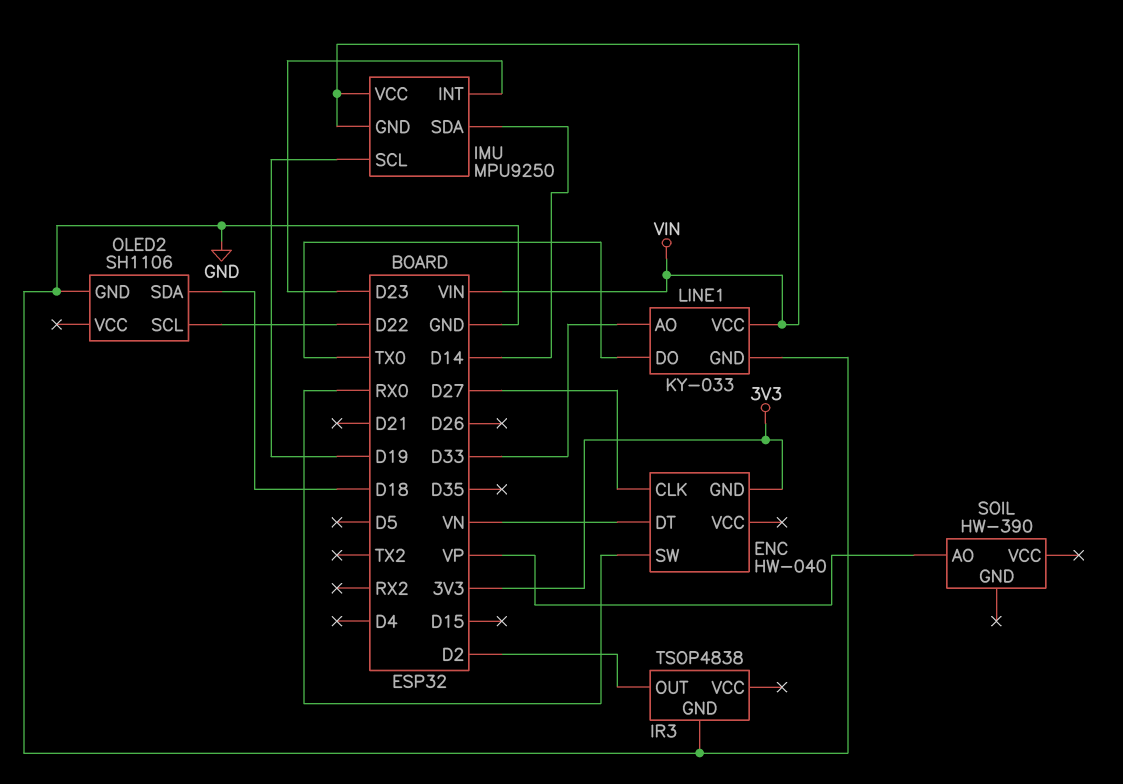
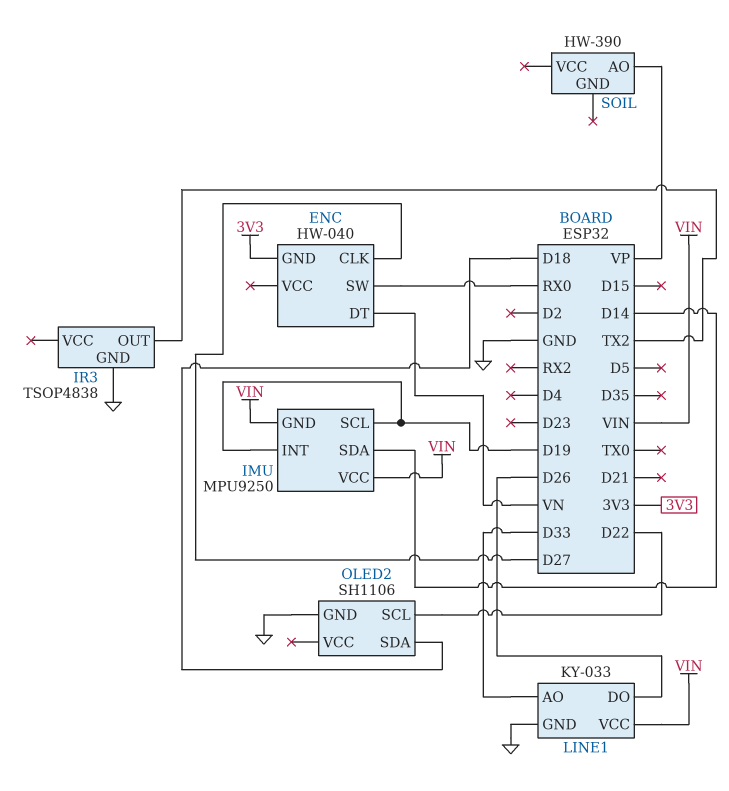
IMU pin INT: D23 -> D19
IR3 pin OUT: D2 -> TX2
LINE1 pin DO: TX0 -> D26

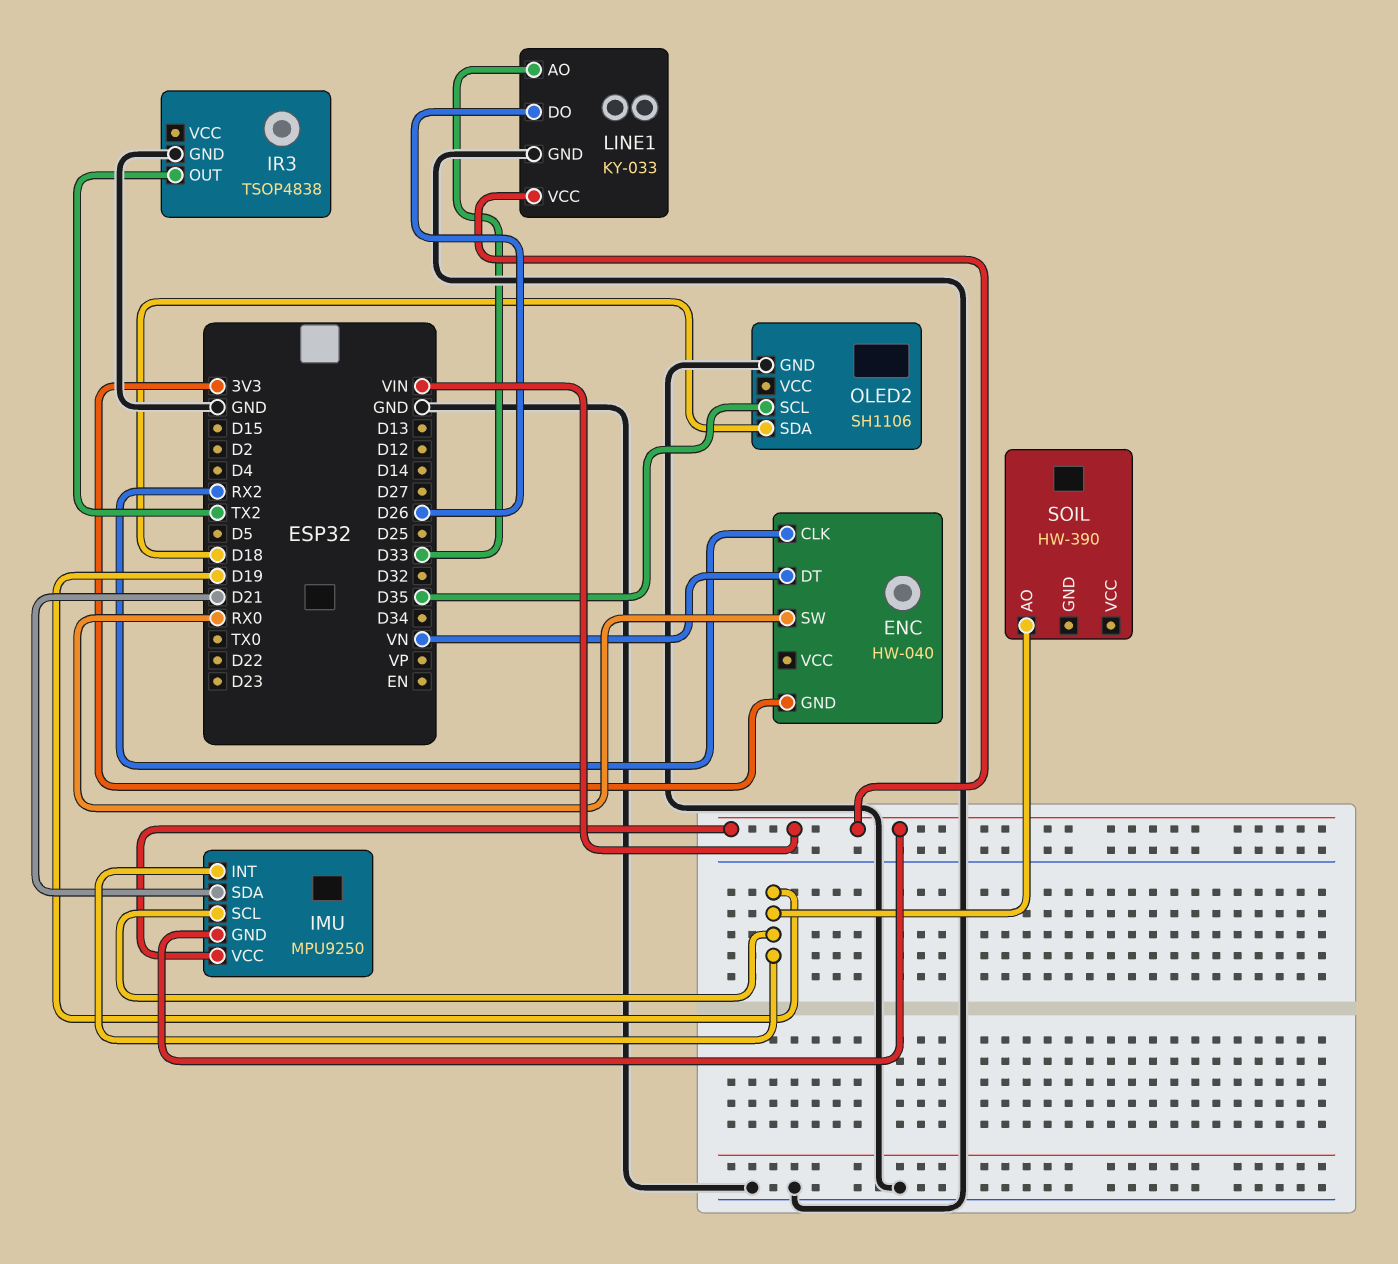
ENC pin CLK: D27 -> RX2
IMU pin SDA: D14 -> D21
OLED2 pin SCL: D22 -> D35
SOIL pin AO: VP -> D19

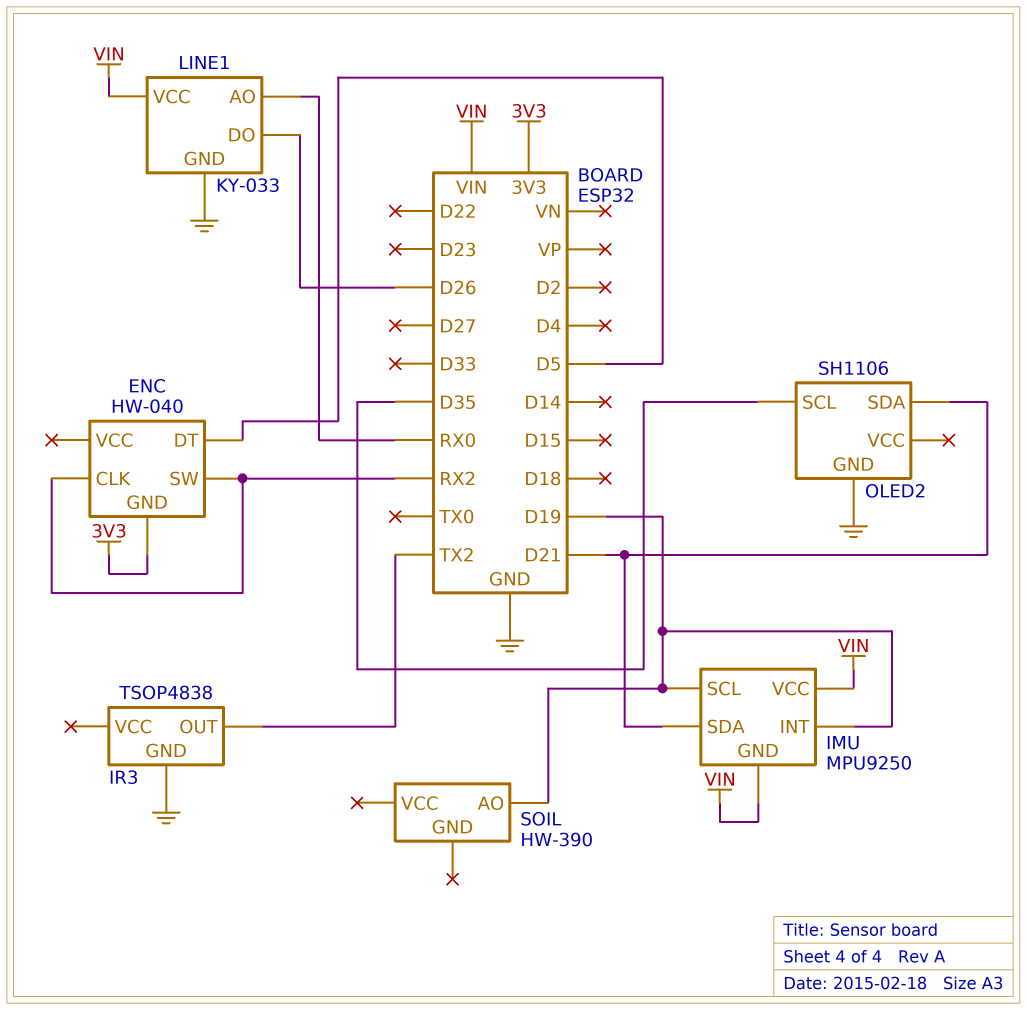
ENC pin DT: VN -> D5
ENC pin SW: RX0 -> RX2
LINE1 pin AO: D33 -> RX0
OLED2 pin SDA: D18 -> D21

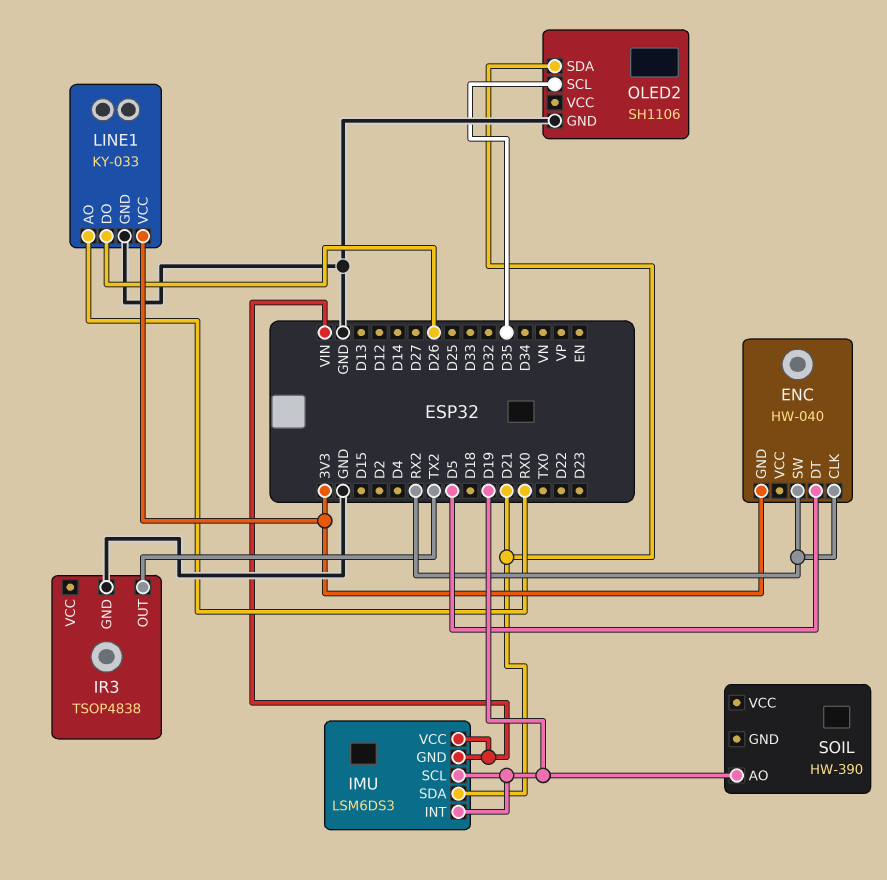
IMU: MPU9250 -> LSM6DS3
LINE1 pin VCC: VIN -> 3V3

